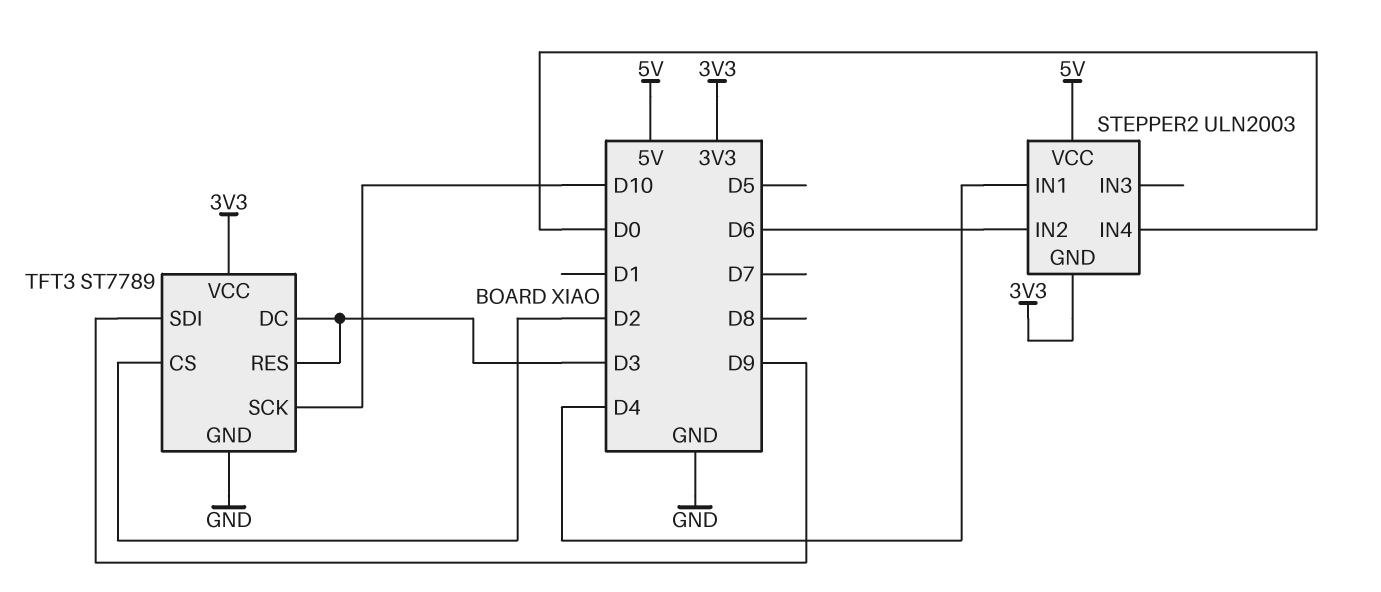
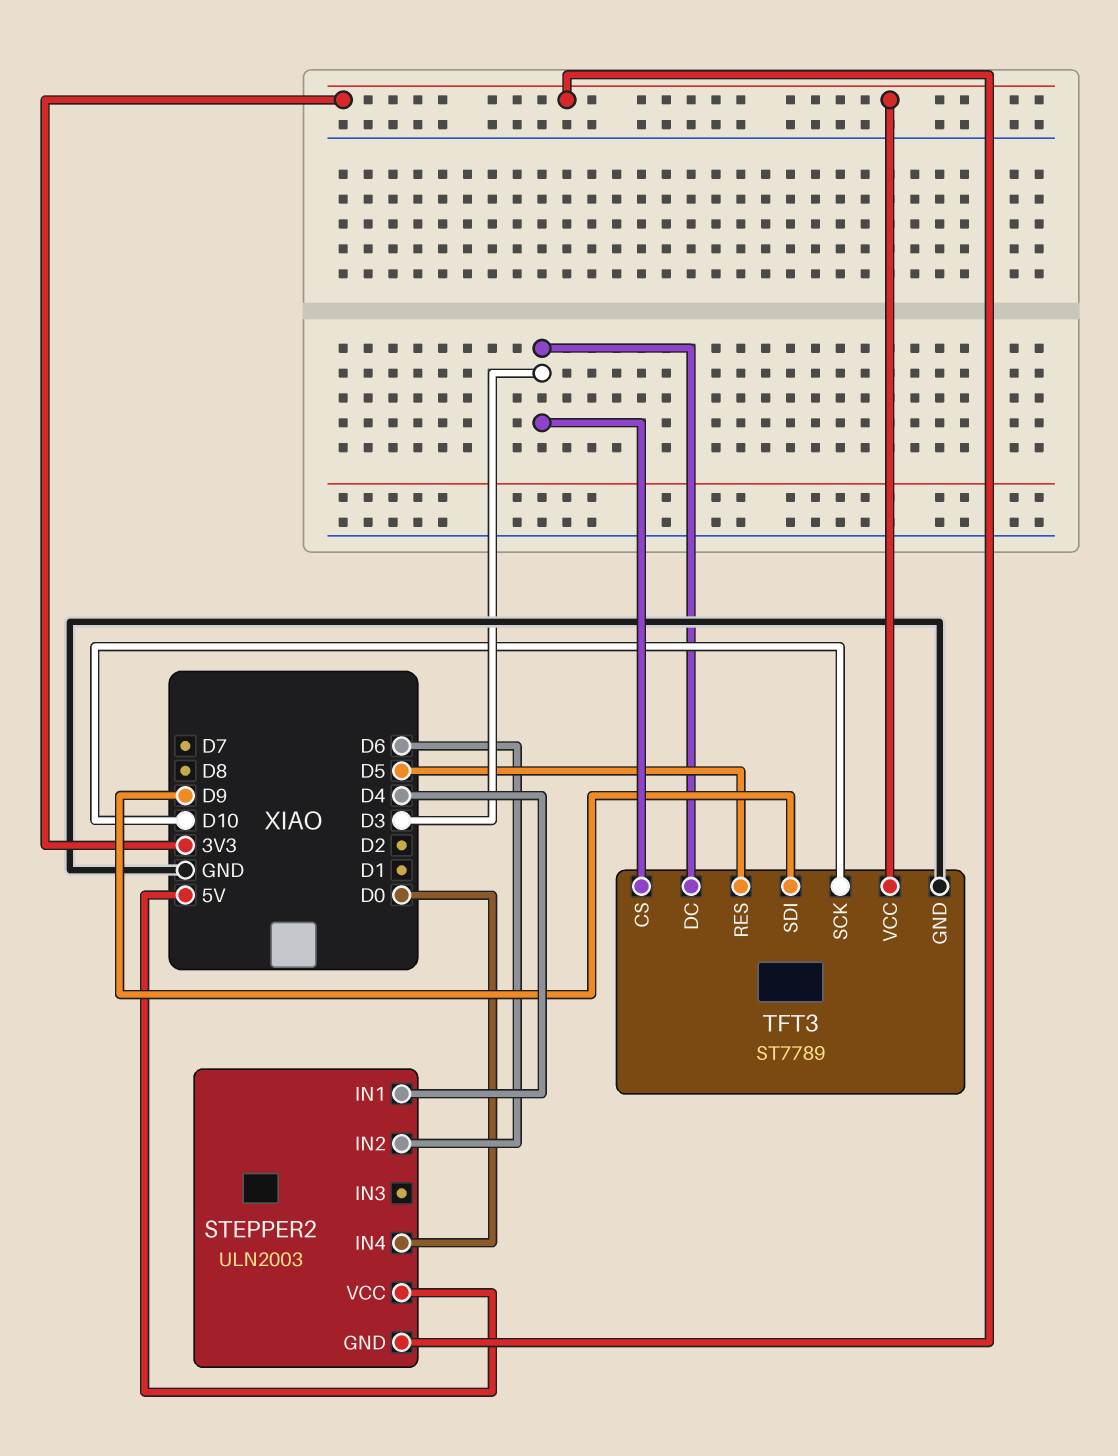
TFT3 pin CS: D2 -> D3
TFT3 pin RES: D3 -> D5

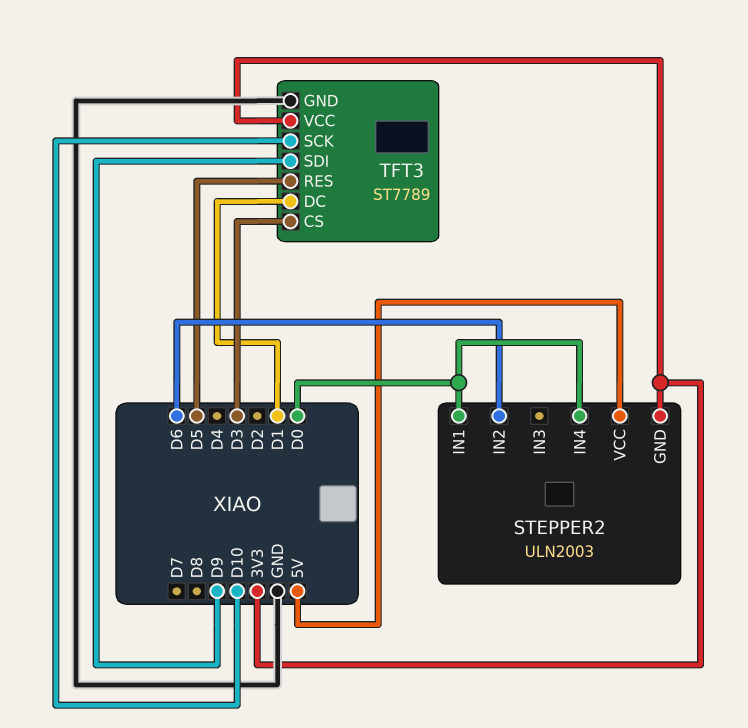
STEPPER2 pin IN1: D4 -> D0
TFT3 pin DC: D3 -> D1

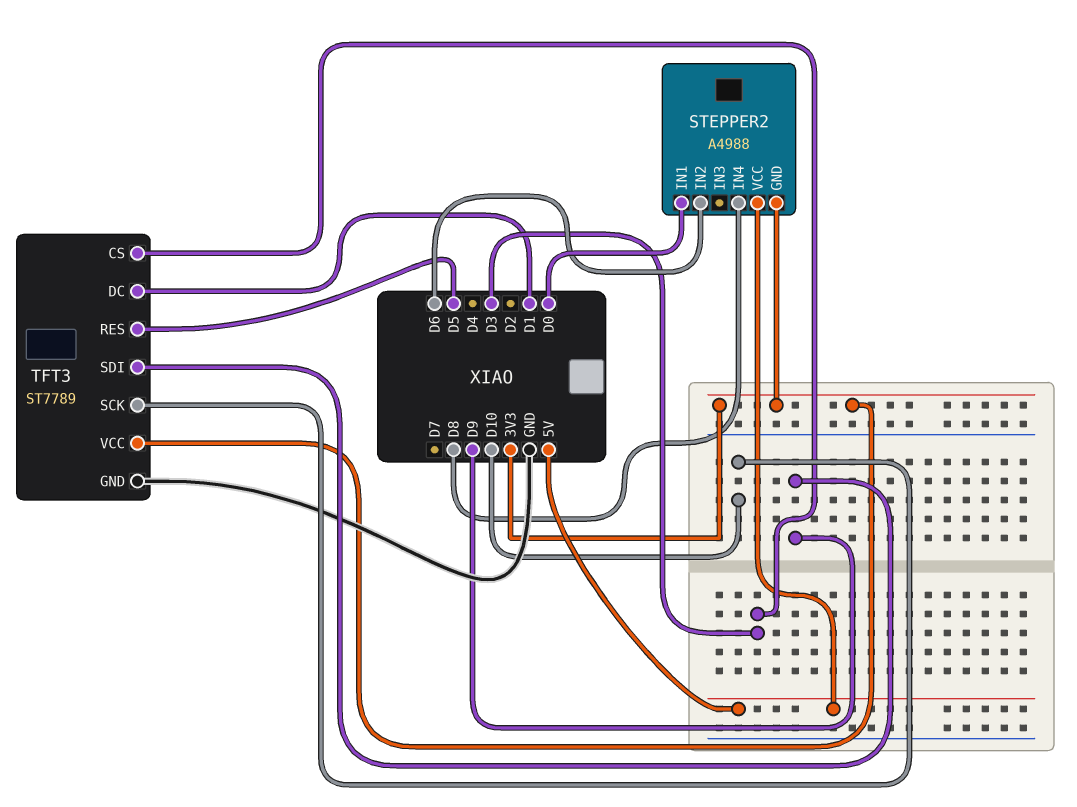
STEPPER2: ULN2003 -> A4988
STEPPER2 pin IN4: D0 -> D8

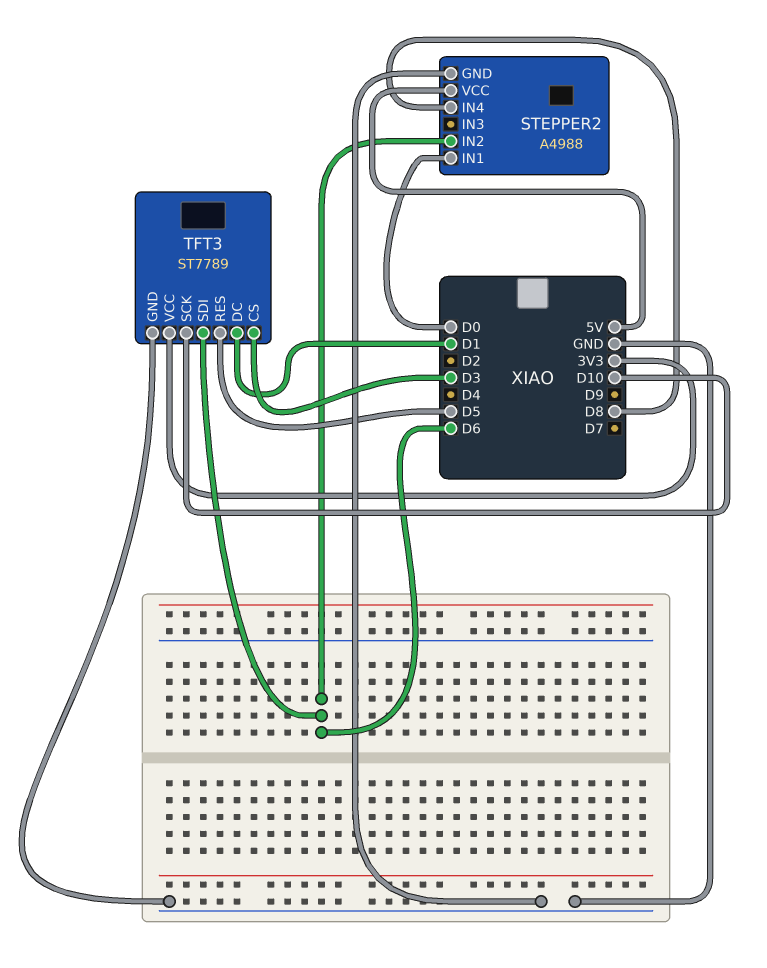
STEPPER2 pin GND: 3V3 -> GND
TFT3 pin SDI: D9 -> D6

